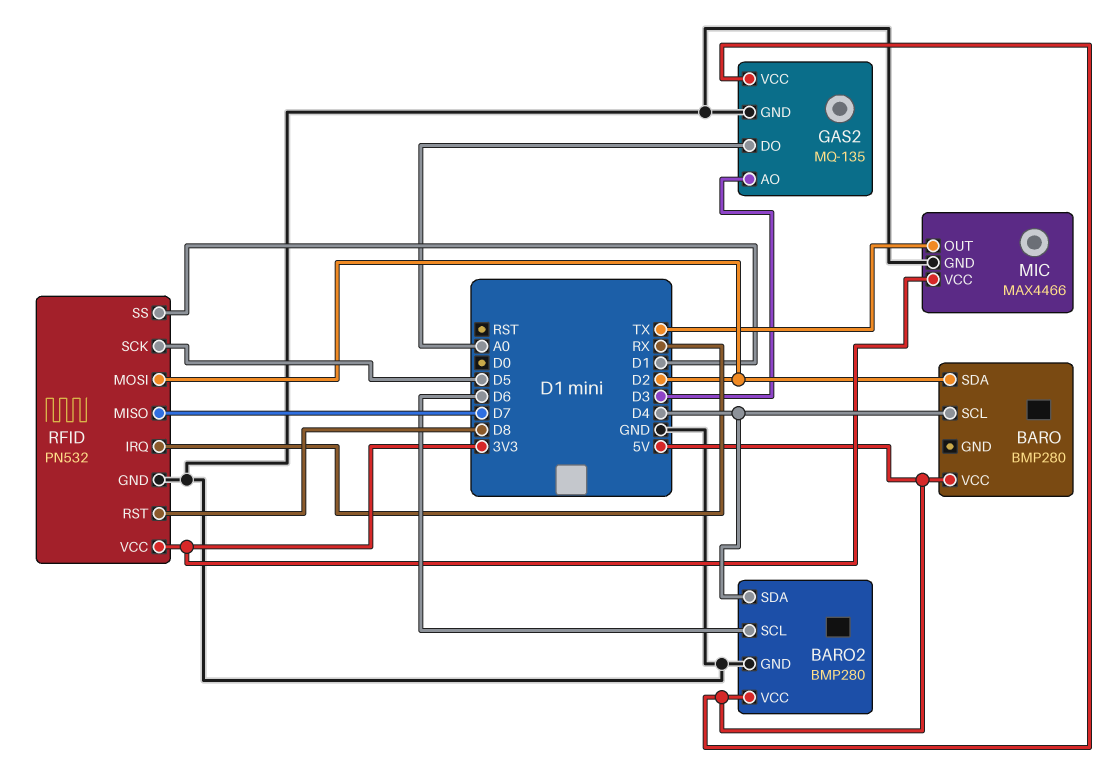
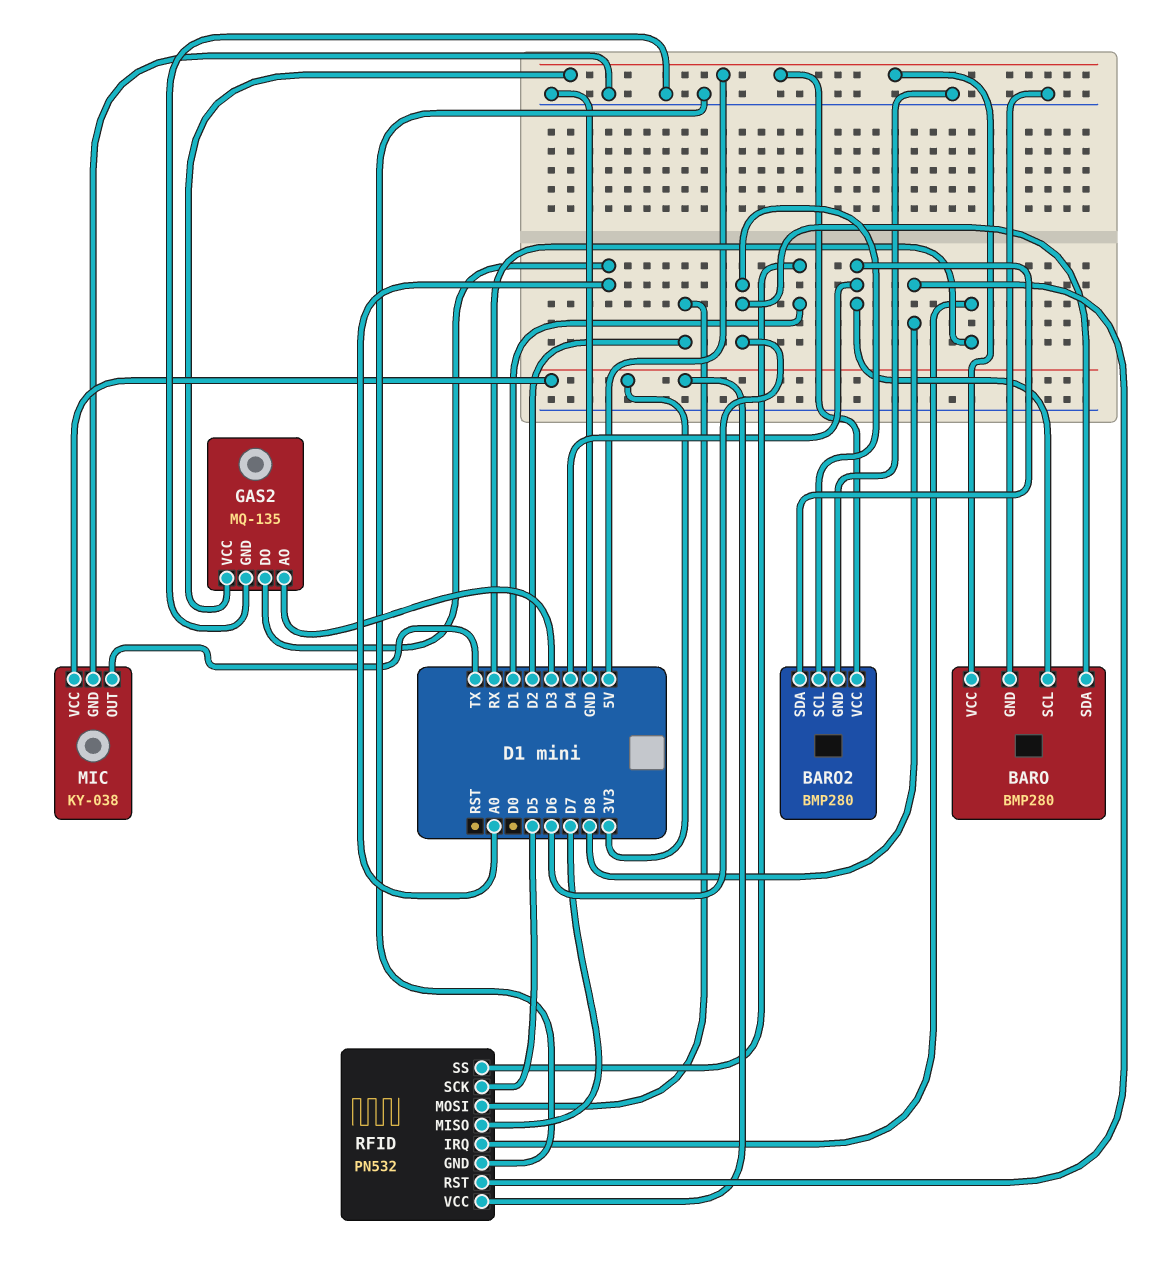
BARO pin GND: none -> GND
BARO pin SDA: D2 -> D6
MIC: MAX4466 -> KY-038

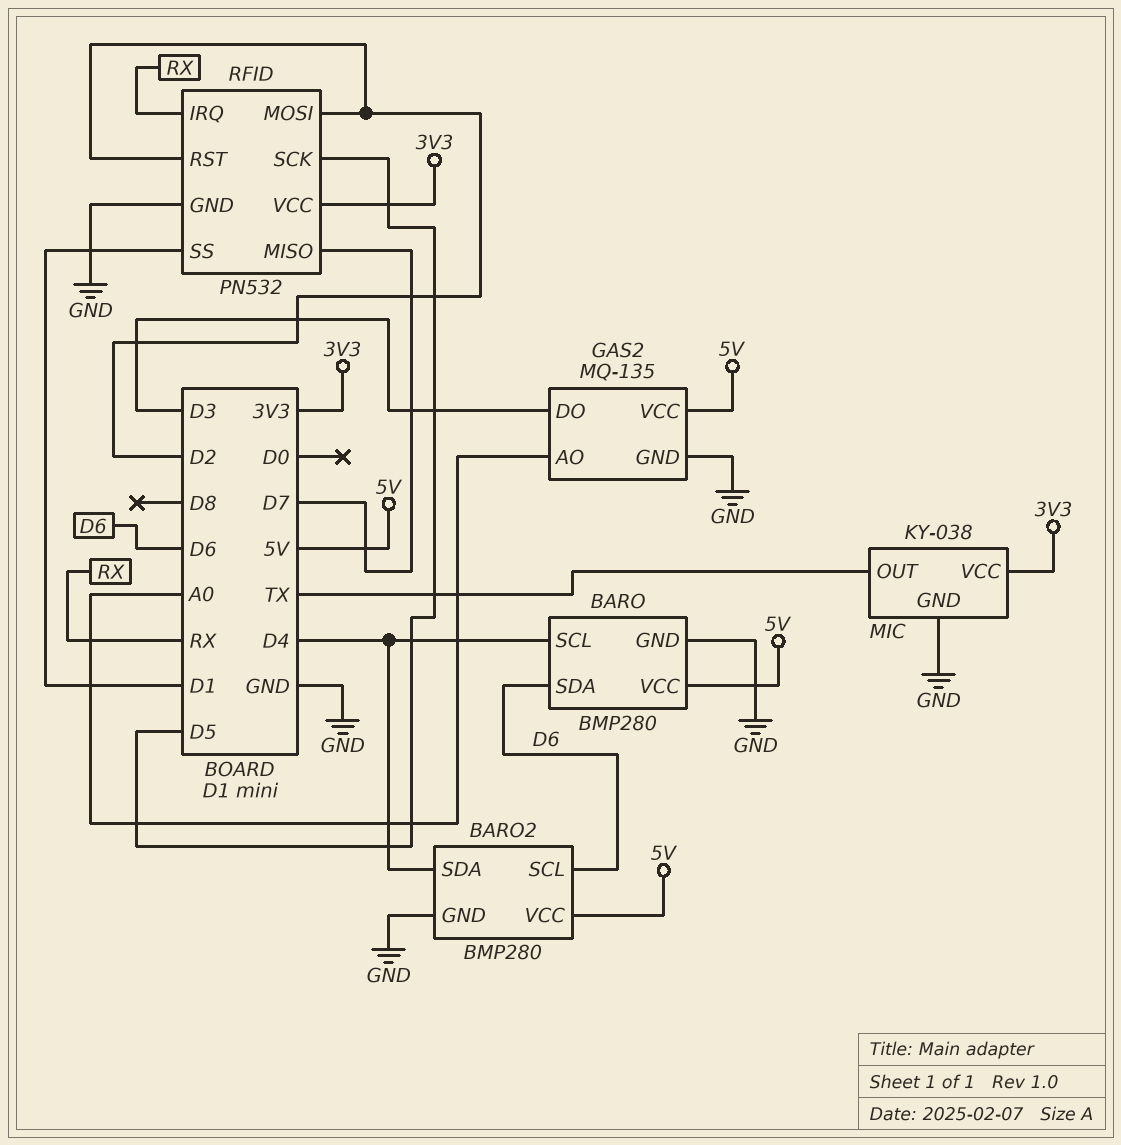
GAS2 pin AO: D3 -> A0
GAS2 pin DO: A0 -> D3
RFID pin RST: D8 -> D2

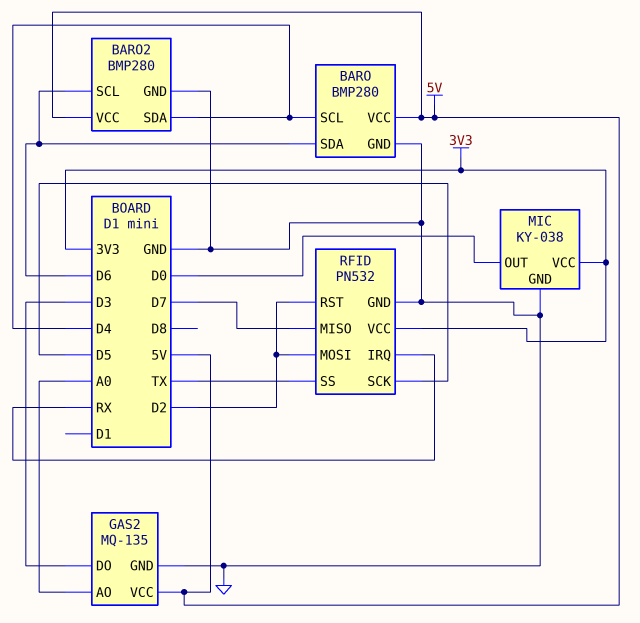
MIC pin OUT: TX -> D0
RFID pin SS: D1 -> TX

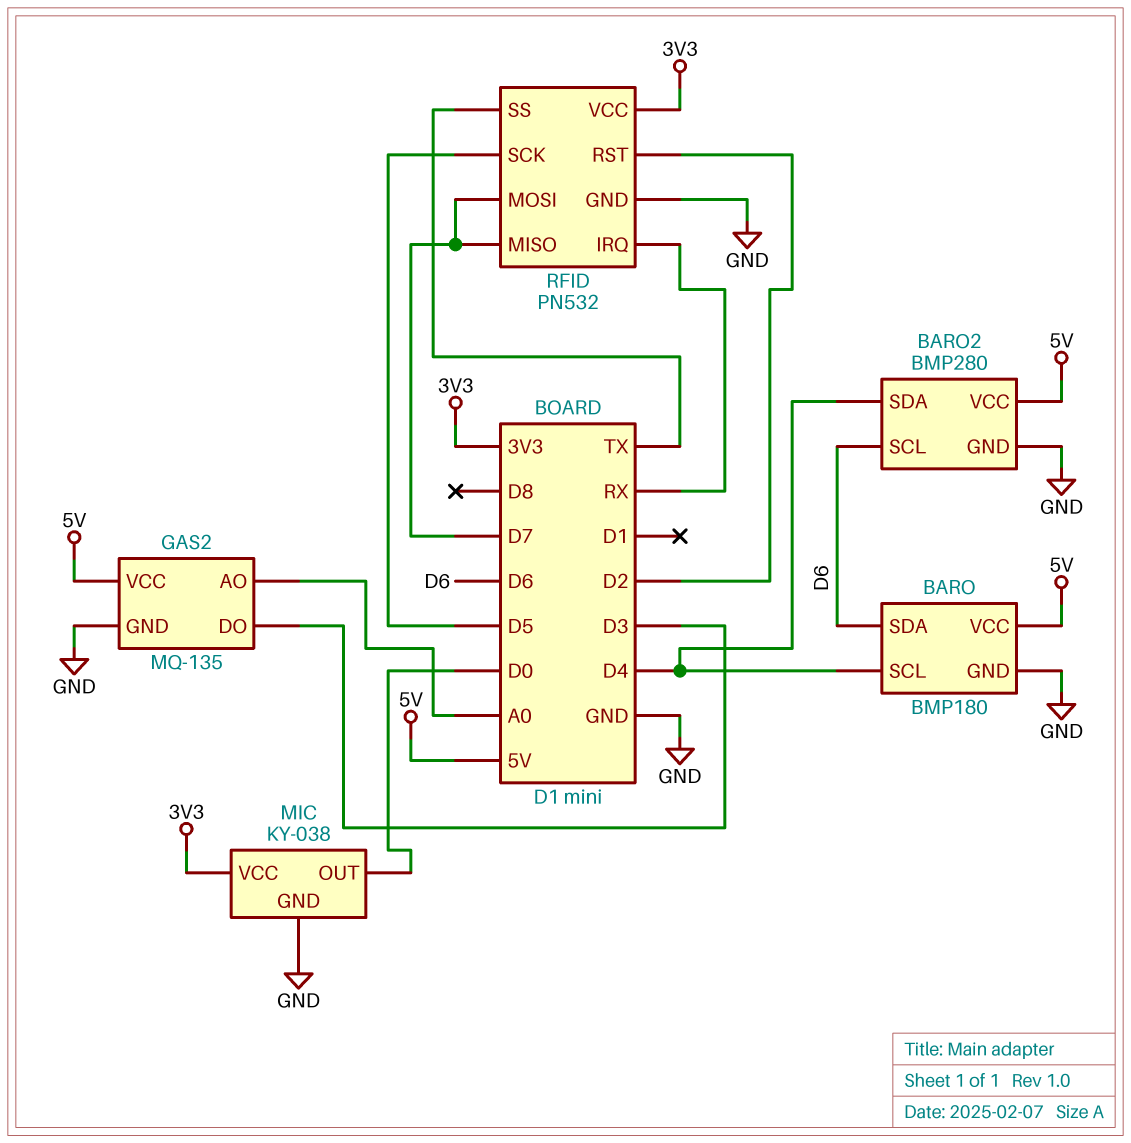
BARO: BMP280 -> BMP180
RFID pin MOSI: D2 -> D7

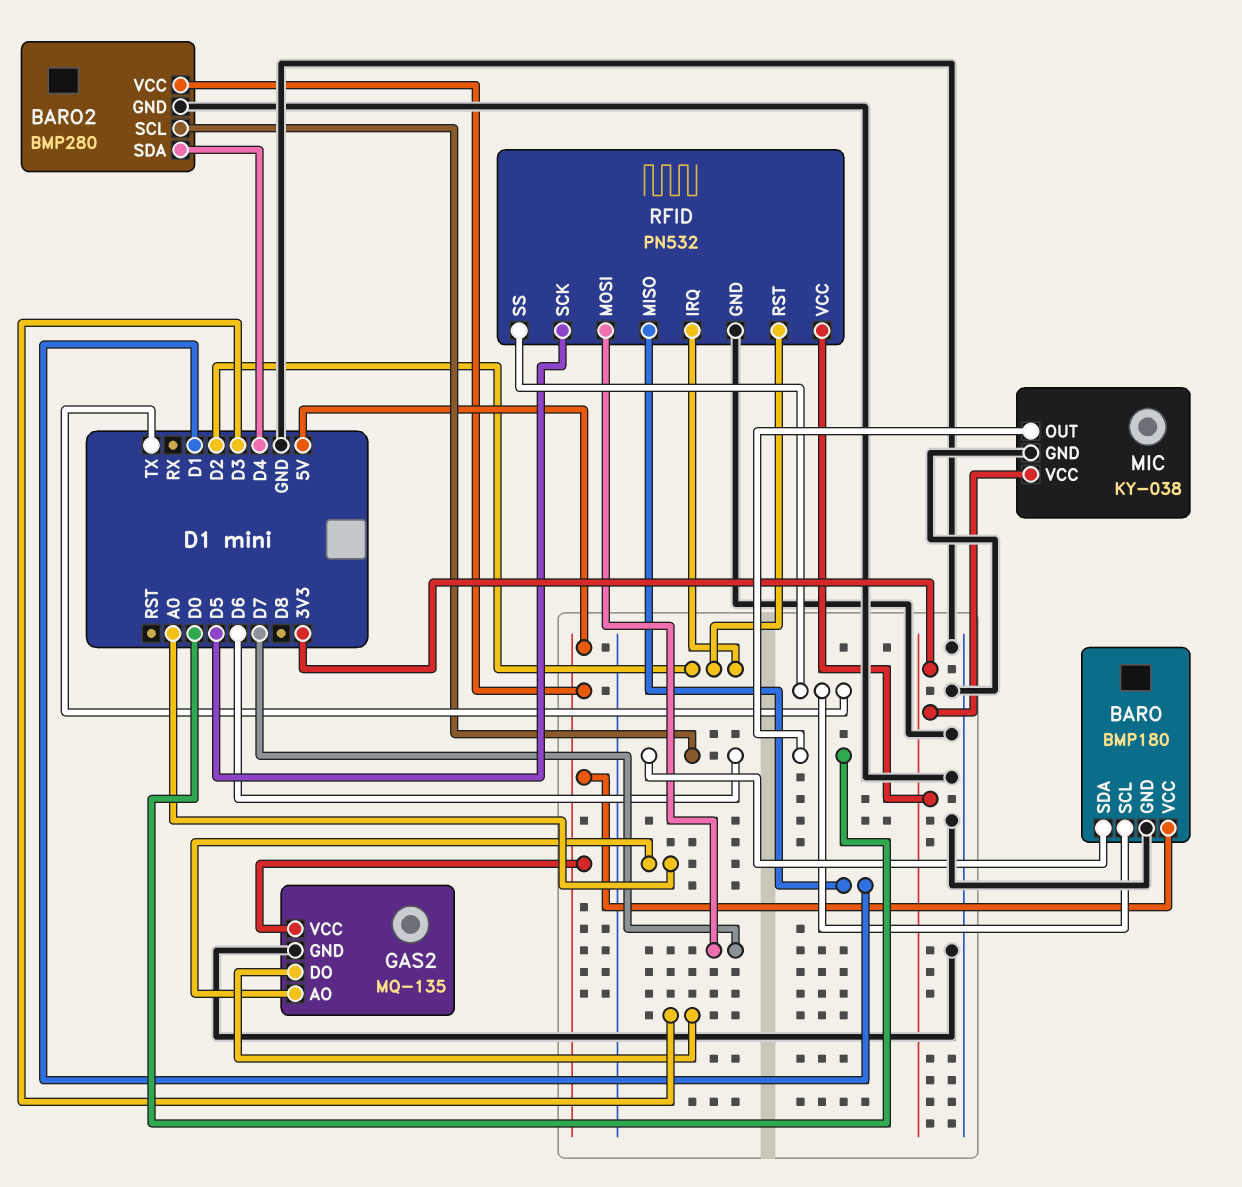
BARO pin SCL: D4 -> TX
RFID pin IRQ: RX -> D2
RFID pin MISO: D7 -> D1

